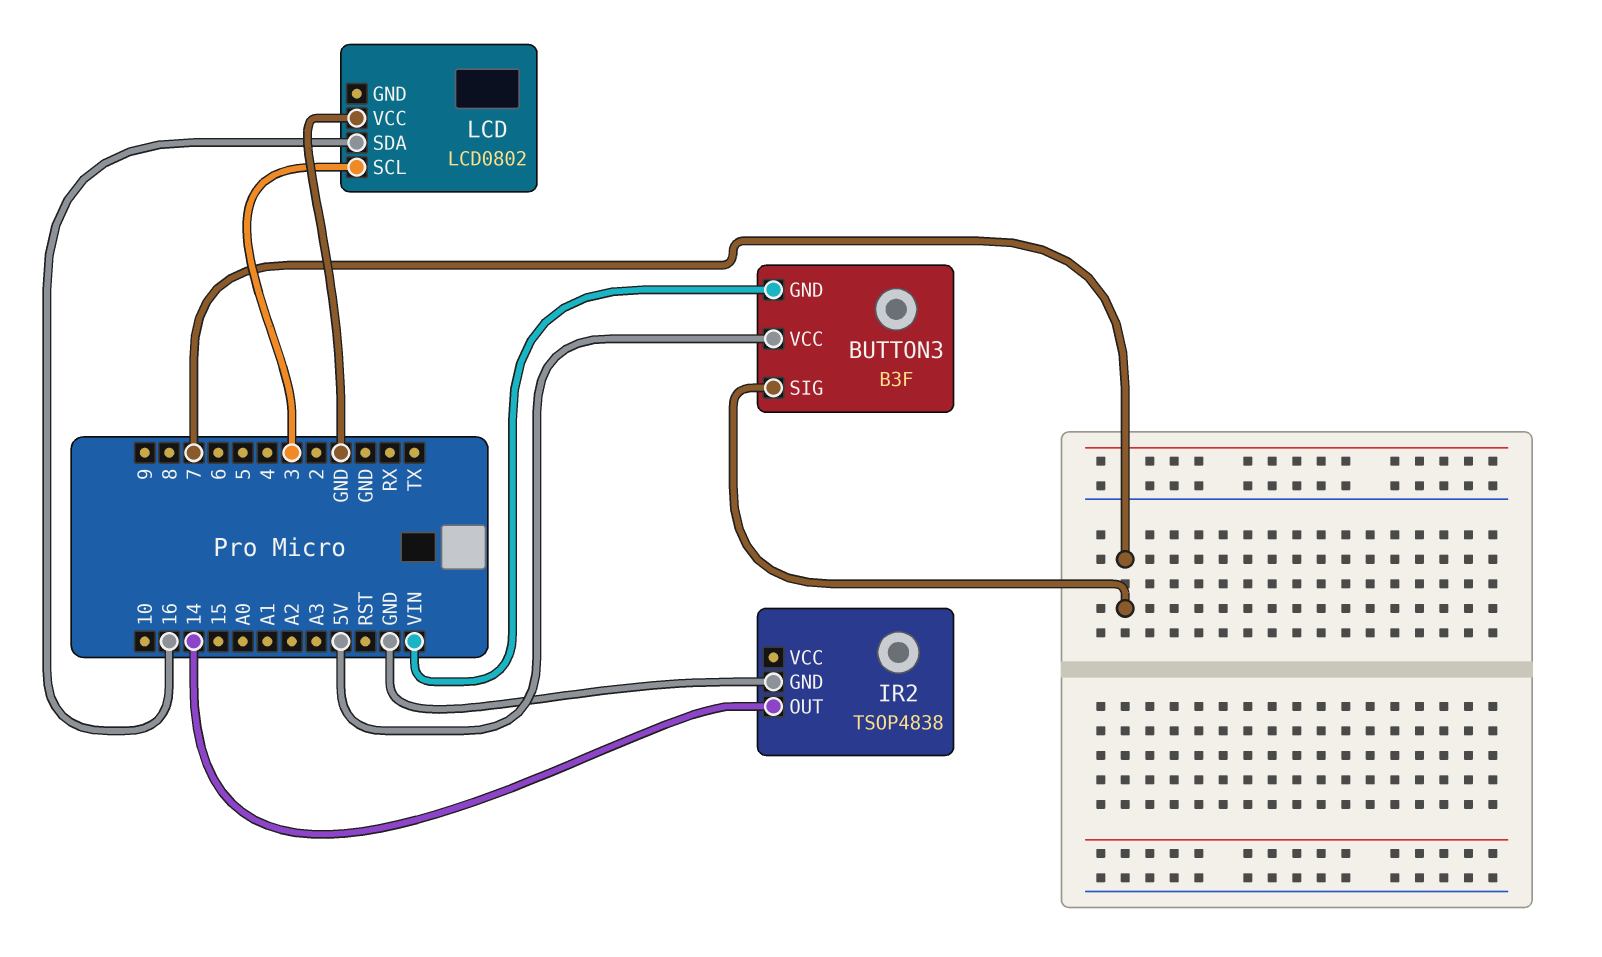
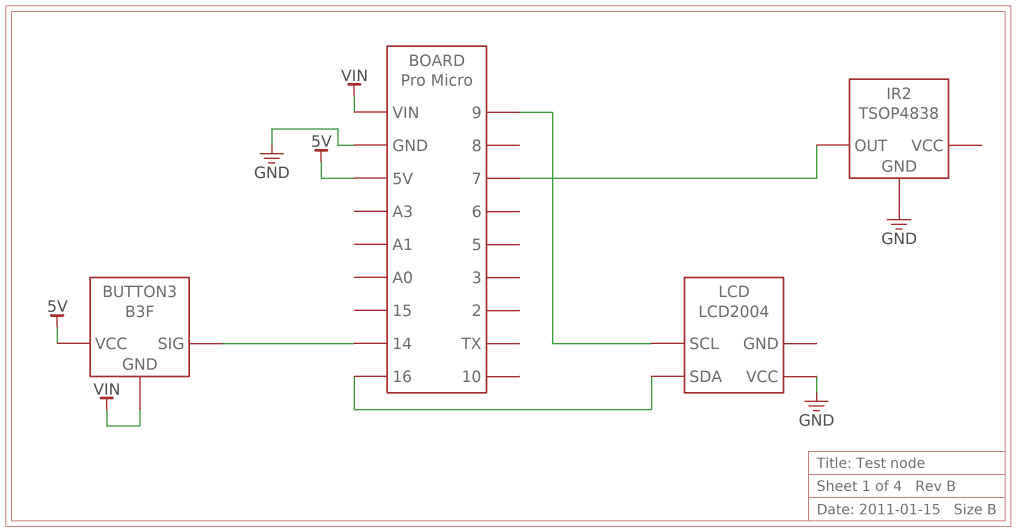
BUTTON3 pin SIG: 7 -> 14
IR2 pin OUT: 14 -> 7
LCD: LCD0802 -> LCD2004
LCD pin SCL: 3 -> 9

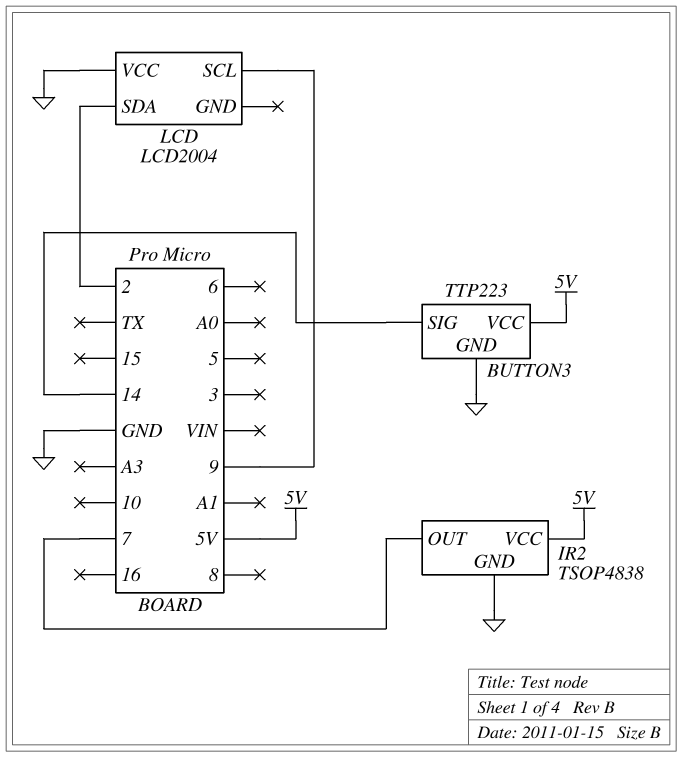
BUTTON3: B3F -> TTP223
BUTTON3 pin GND: VIN -> GND
IR2 pin VCC: none -> 5V
LCD pin SDA: 16 -> 2

